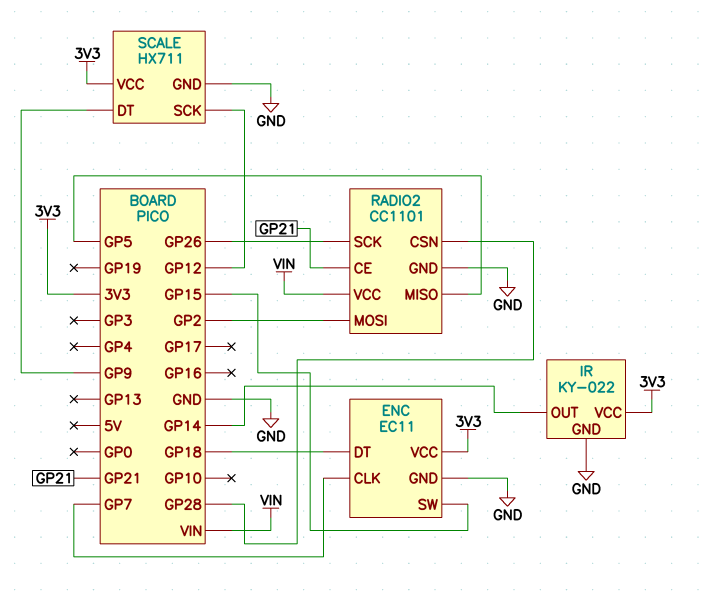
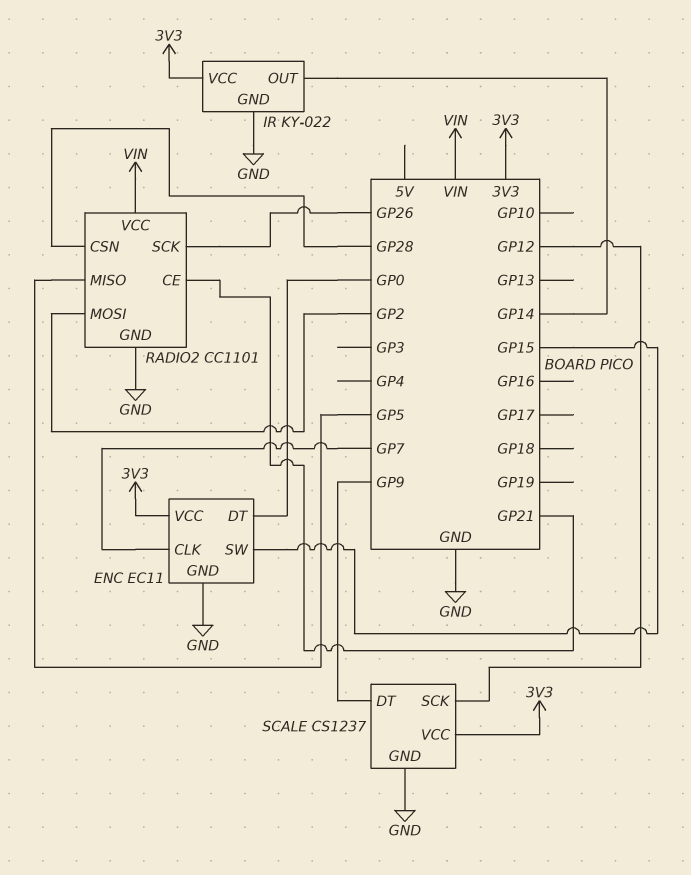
ENC pin DT: GP18 -> GP0
SCALE: HX711 -> CS1237

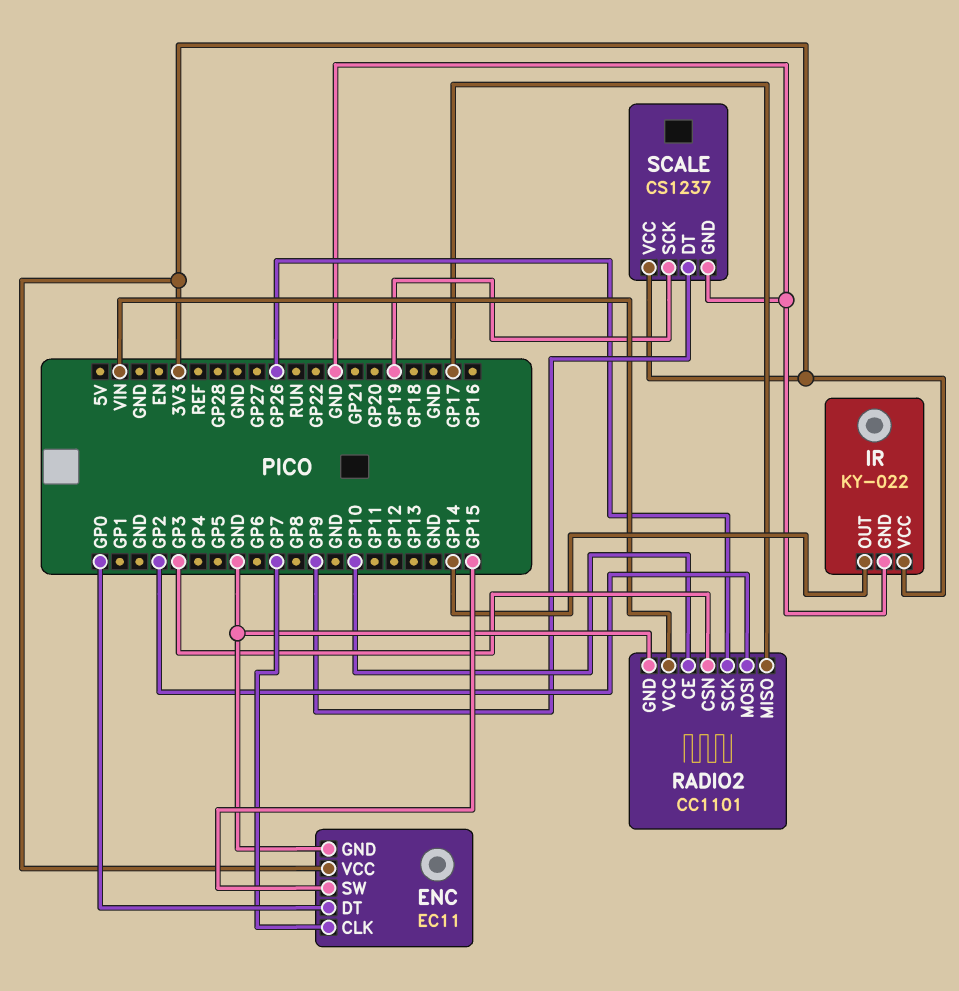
RADIO2 pin CE: GP21 -> GP10
RADIO2 pin CSN: GP28 -> GP3
RADIO2 pin MISO: GP5 -> GP17
SCALE pin SCK: GP12 -> GP19

